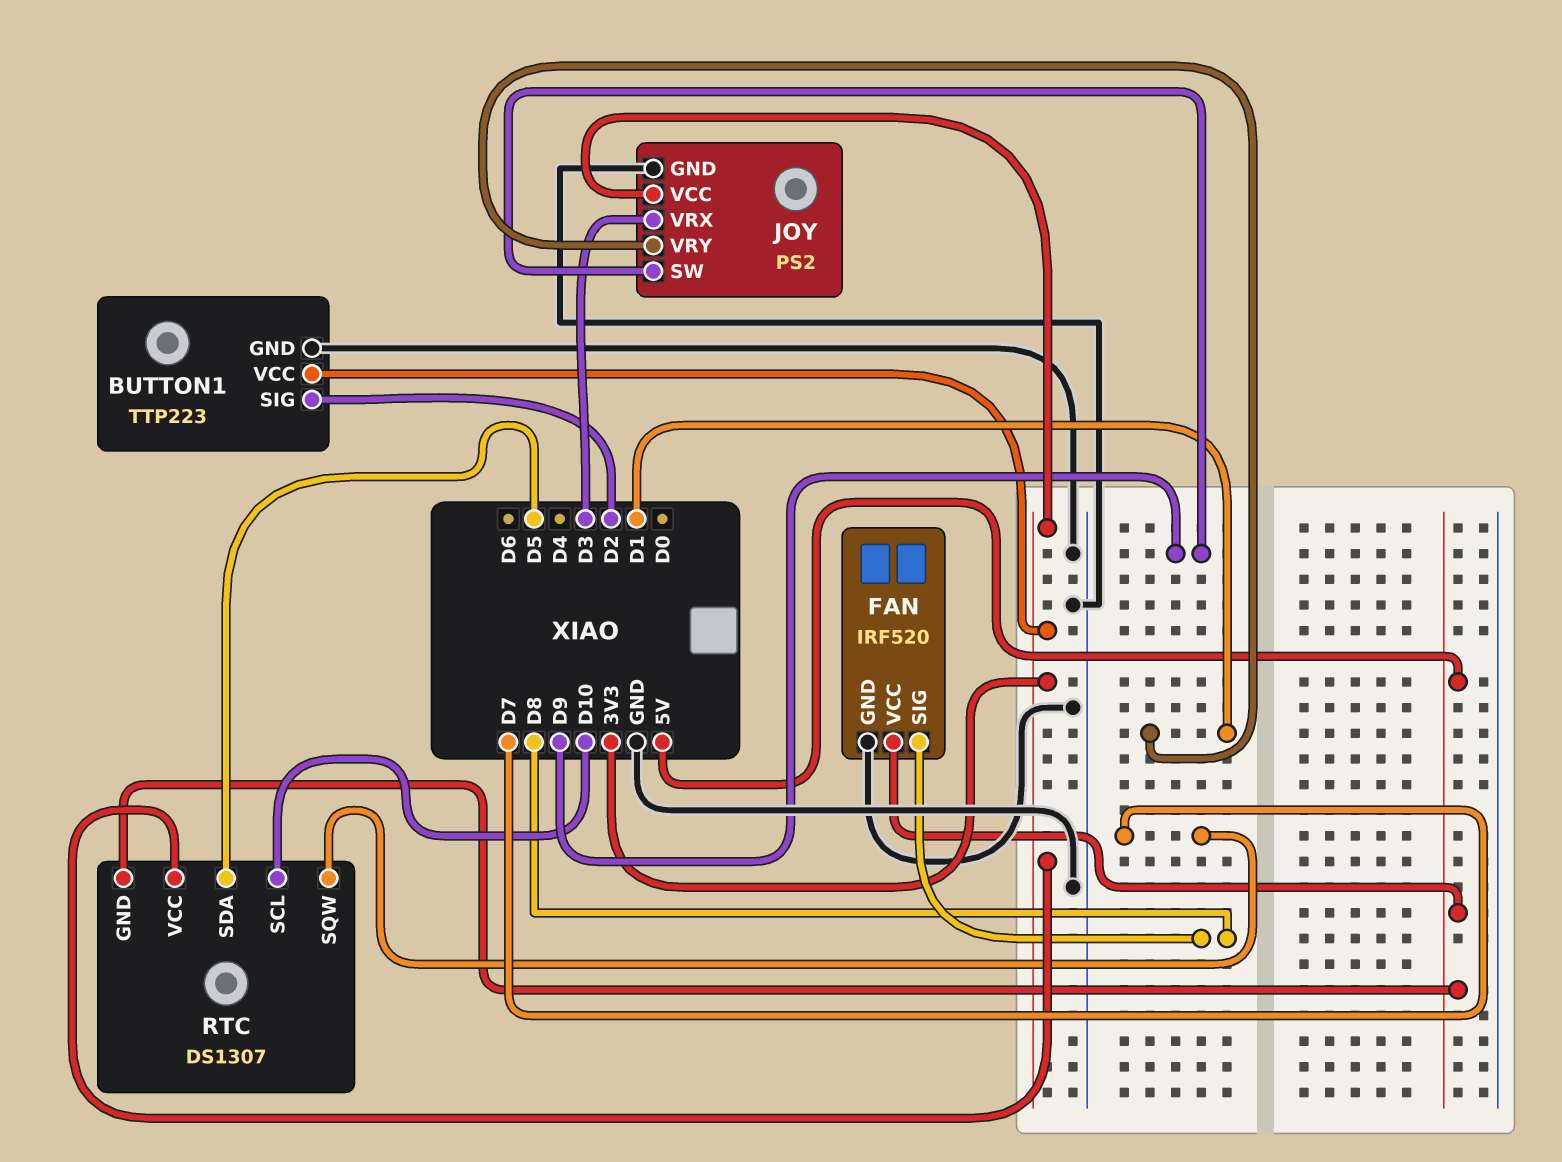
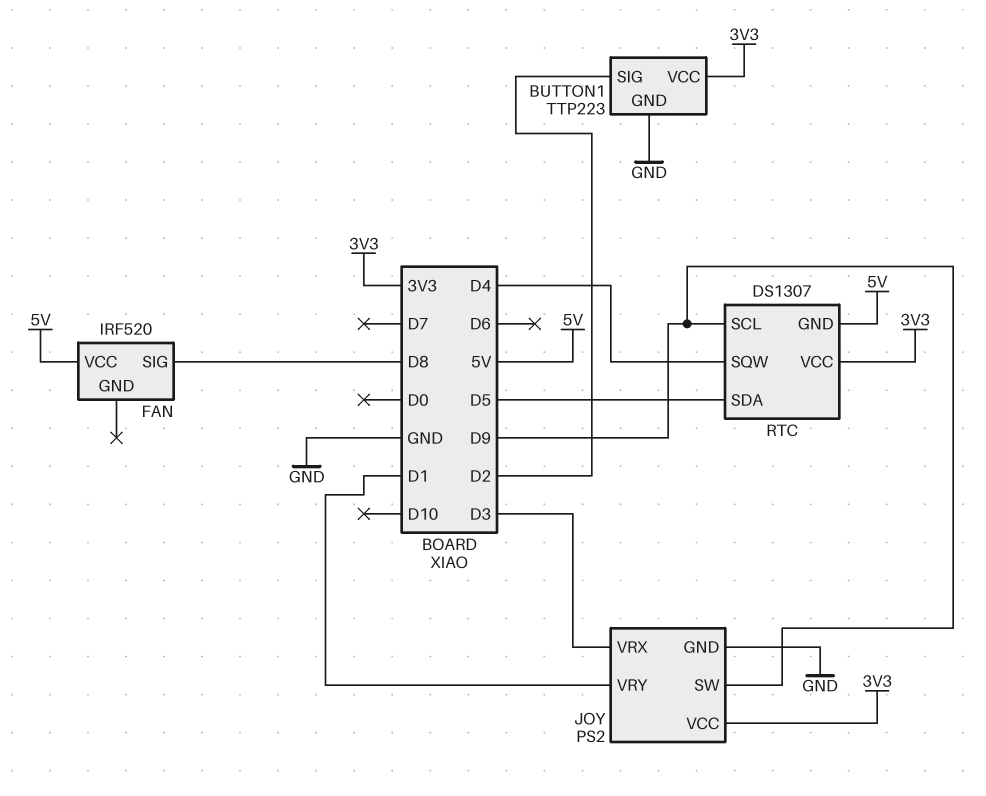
FAN pin GND: GND -> none
RTC pin SCL: D10 -> D9
RTC pin SQW: D7 -> D4

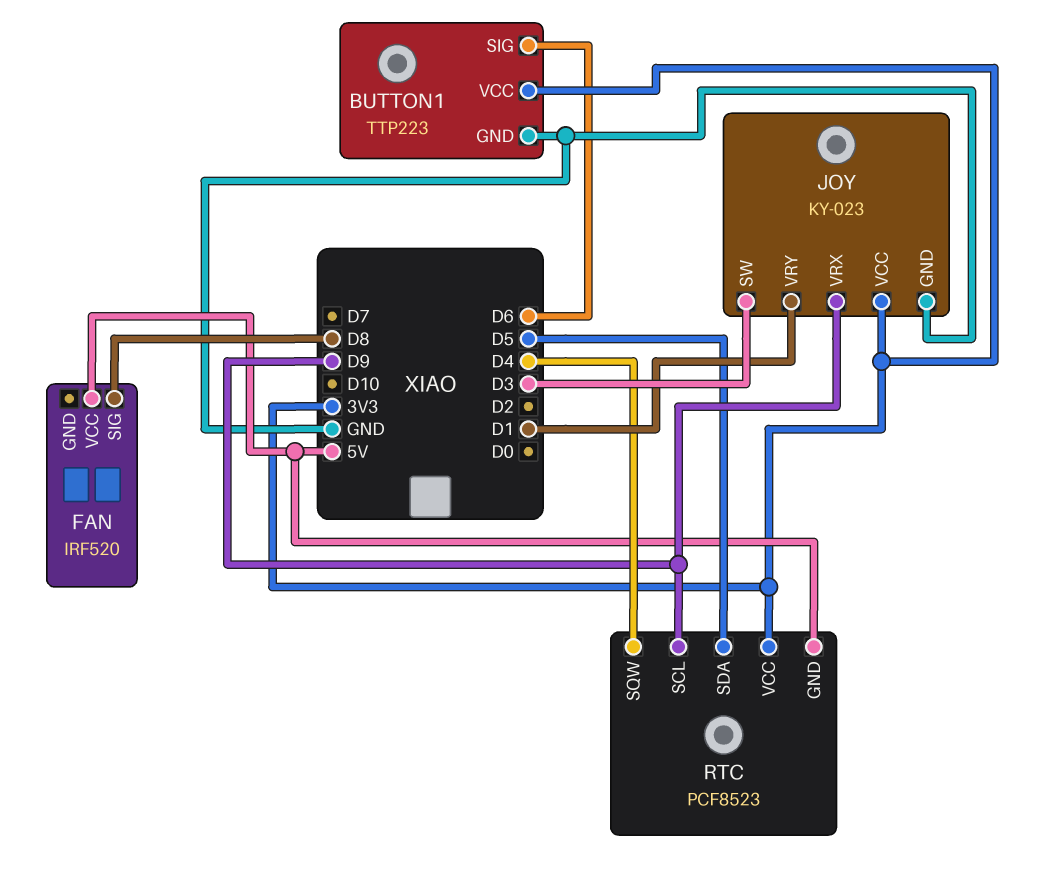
BUTTON1 pin SIG: D2 -> D6
JOY: PS2 -> KY-023
JOY pin SW: D9 -> D3
JOY pin VRX: D3 -> D9
RTC: DS1307 -> PCF8523

